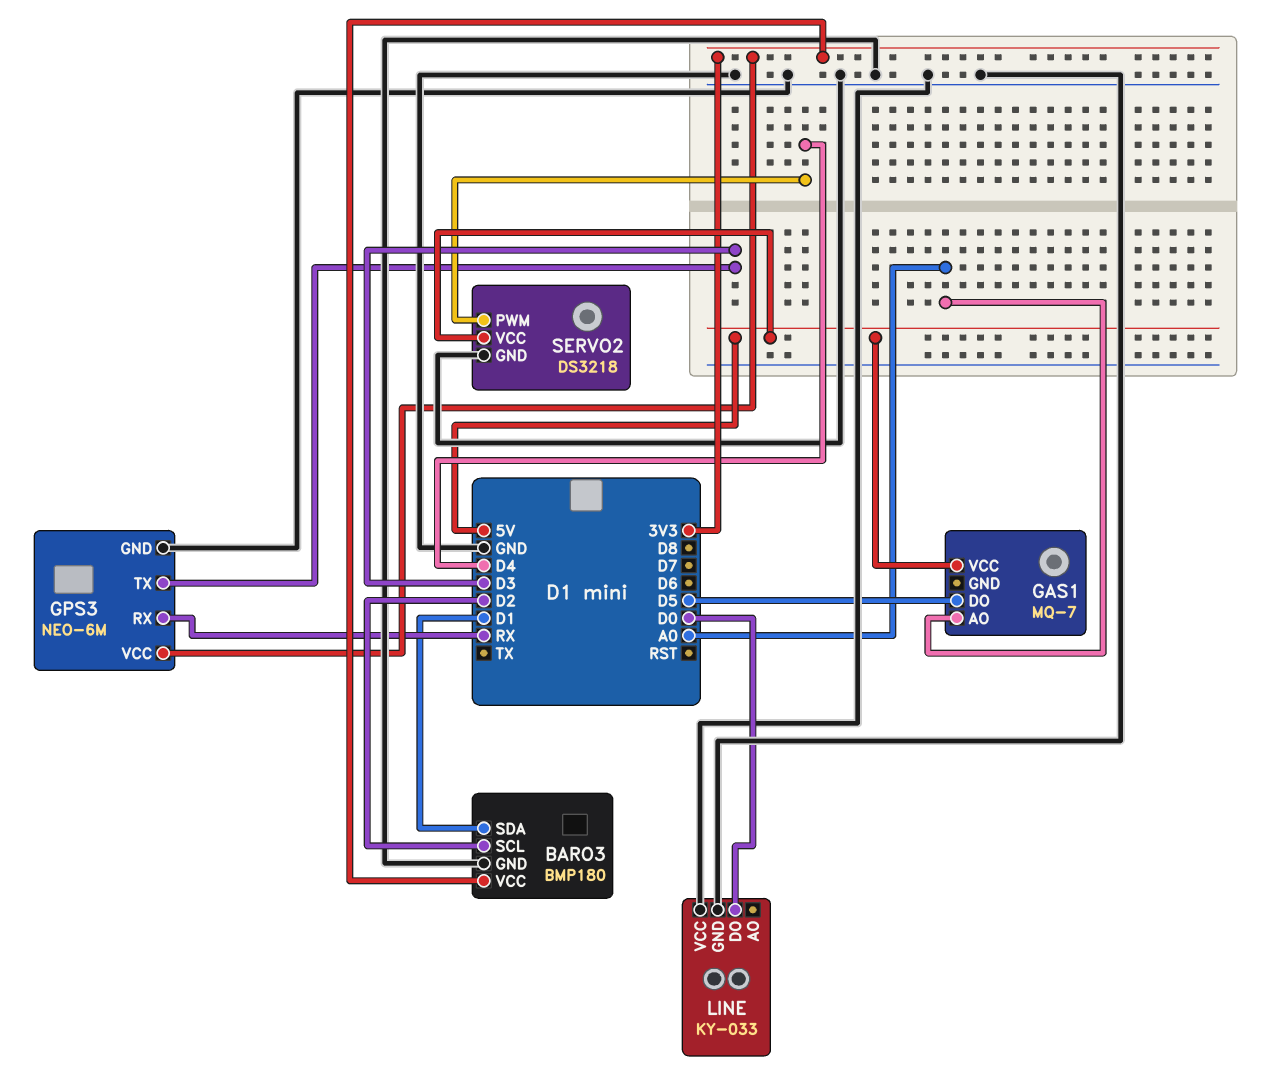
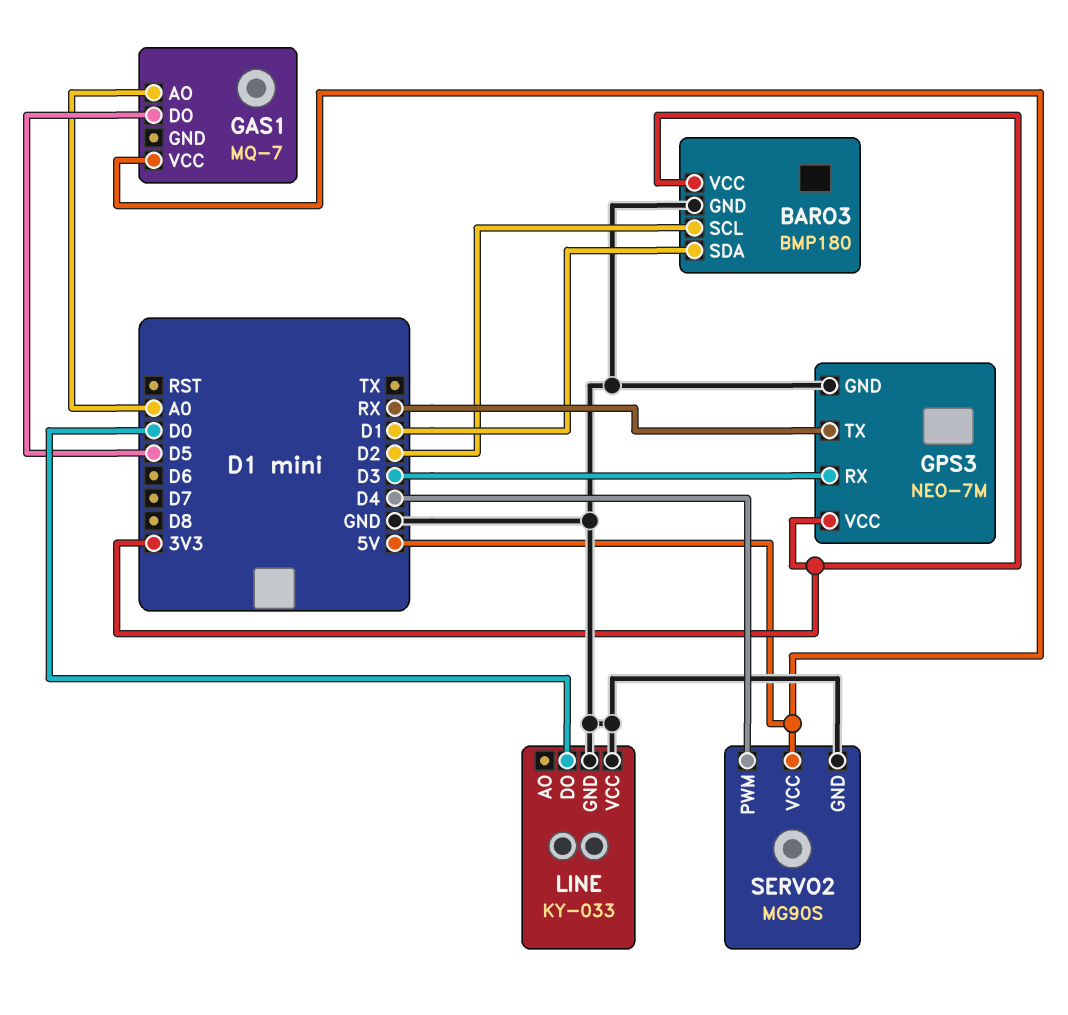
GPS3: NEO-6M -> NEO-7M
GPS3 pin RX: RX -> D3
GPS3 pin TX: D3 -> RX
SERVO2: DS3218 -> MG90S

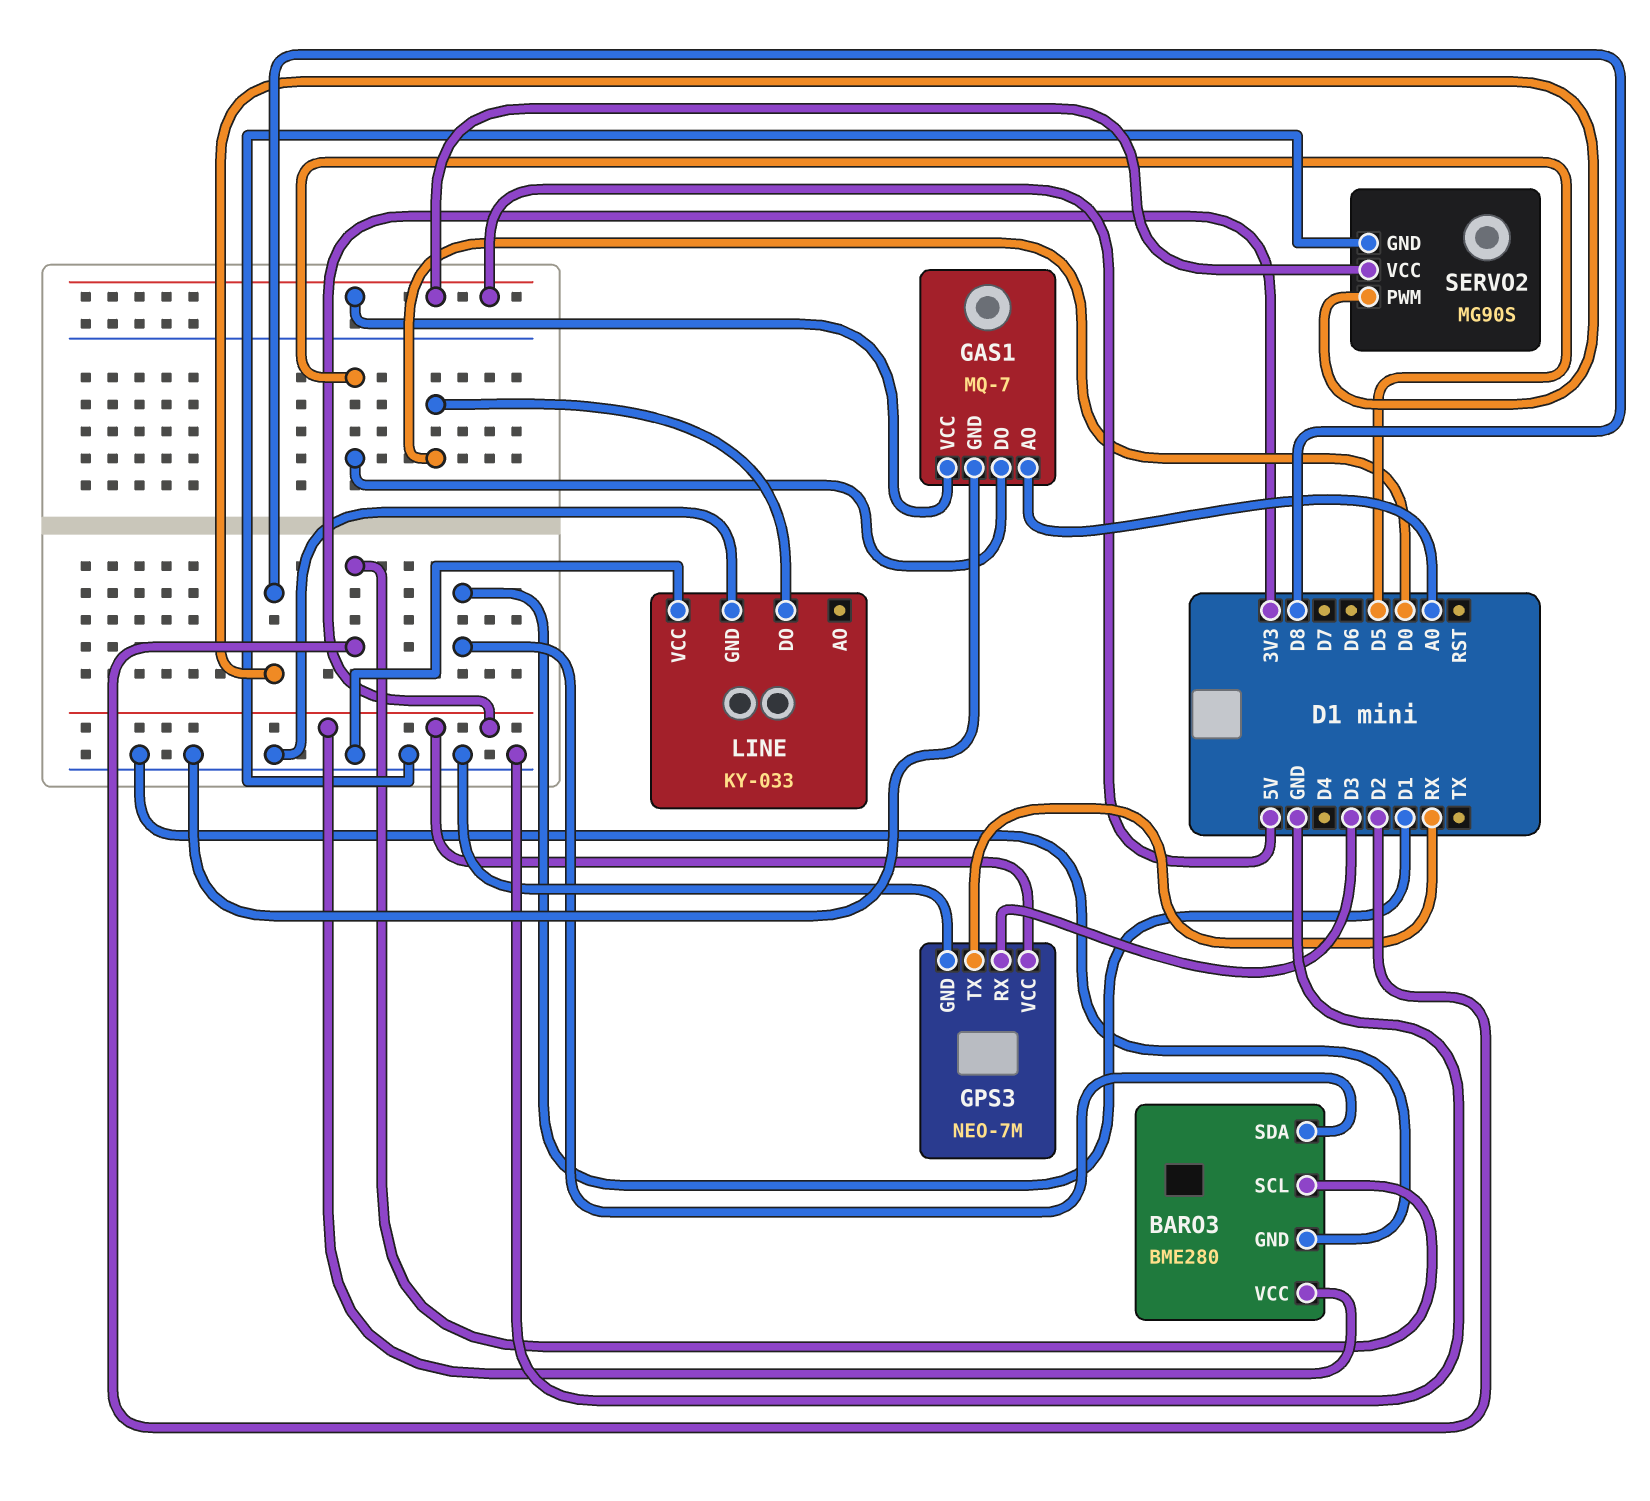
BARO3: BMP180 -> BME280
GAS1 pin GND: none -> GND
SERVO2 pin PWM: D4 -> D8

